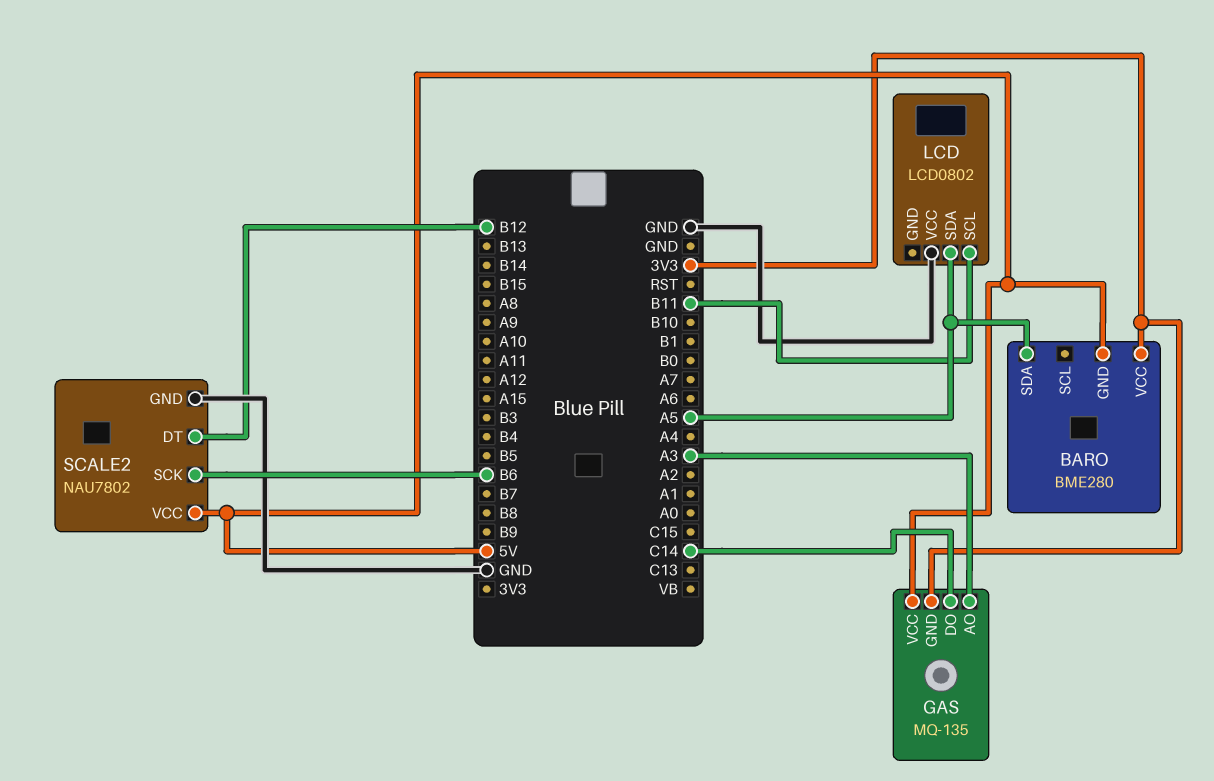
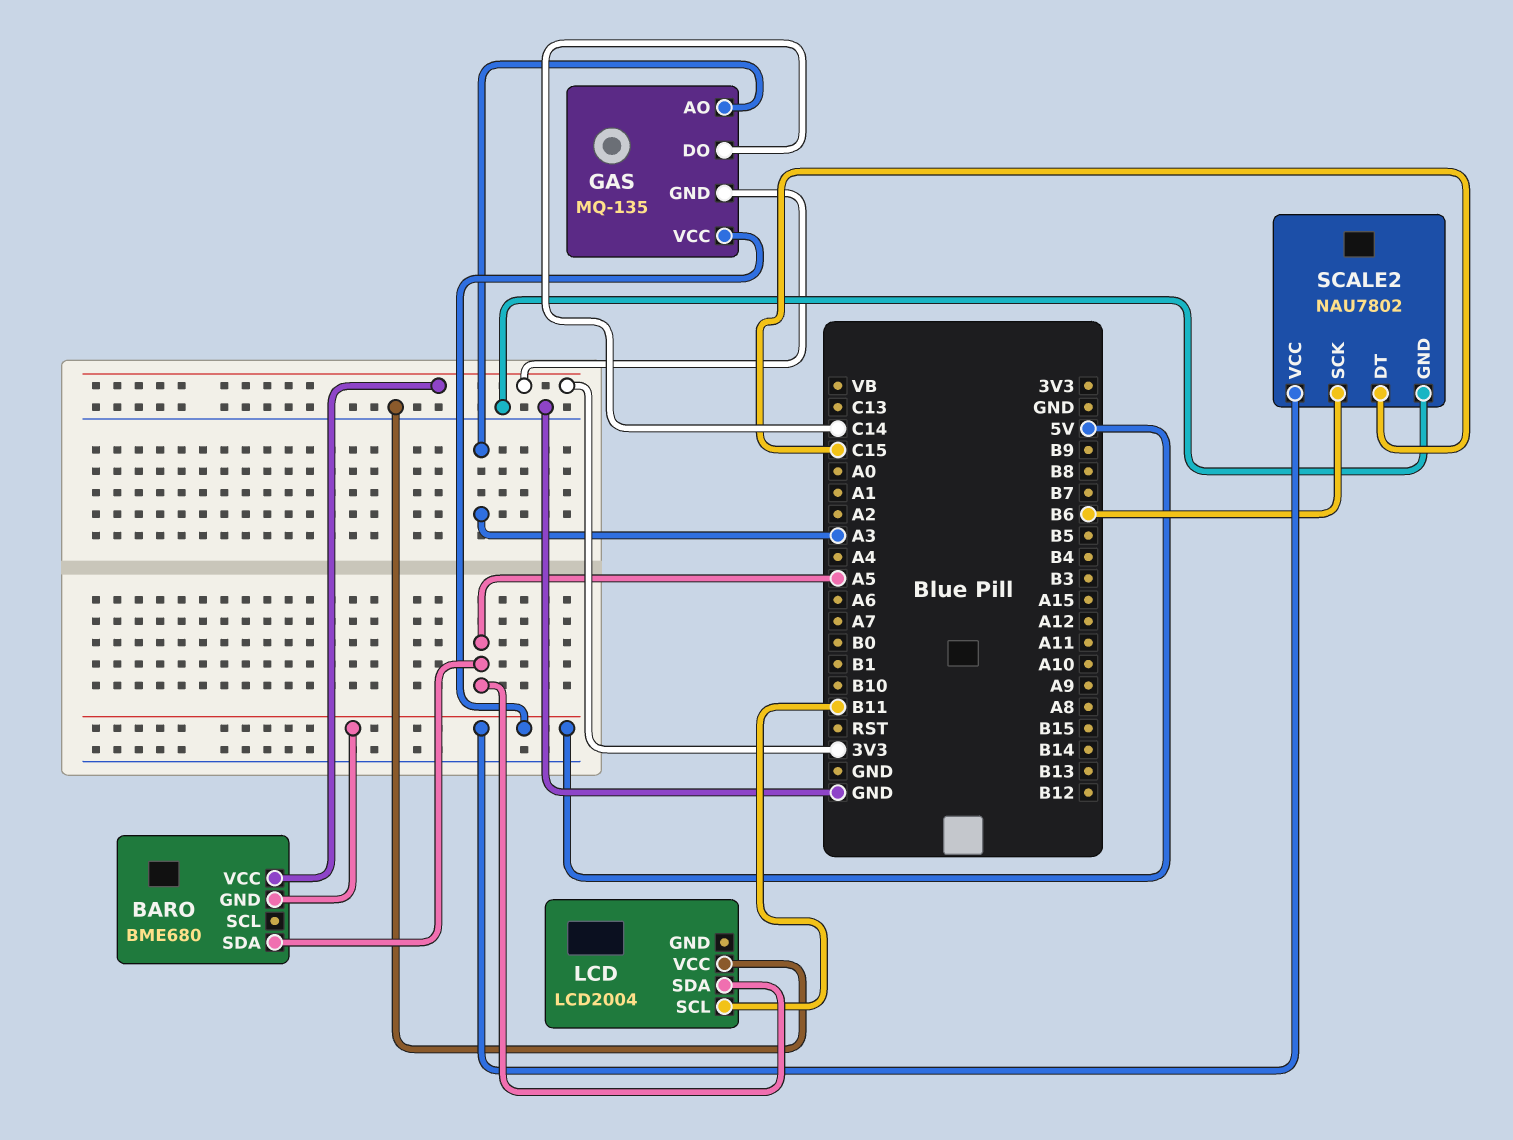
BARO: BME280 -> BME680
LCD: LCD0802 -> LCD2004
SCALE2 pin DT: B12 -> C15

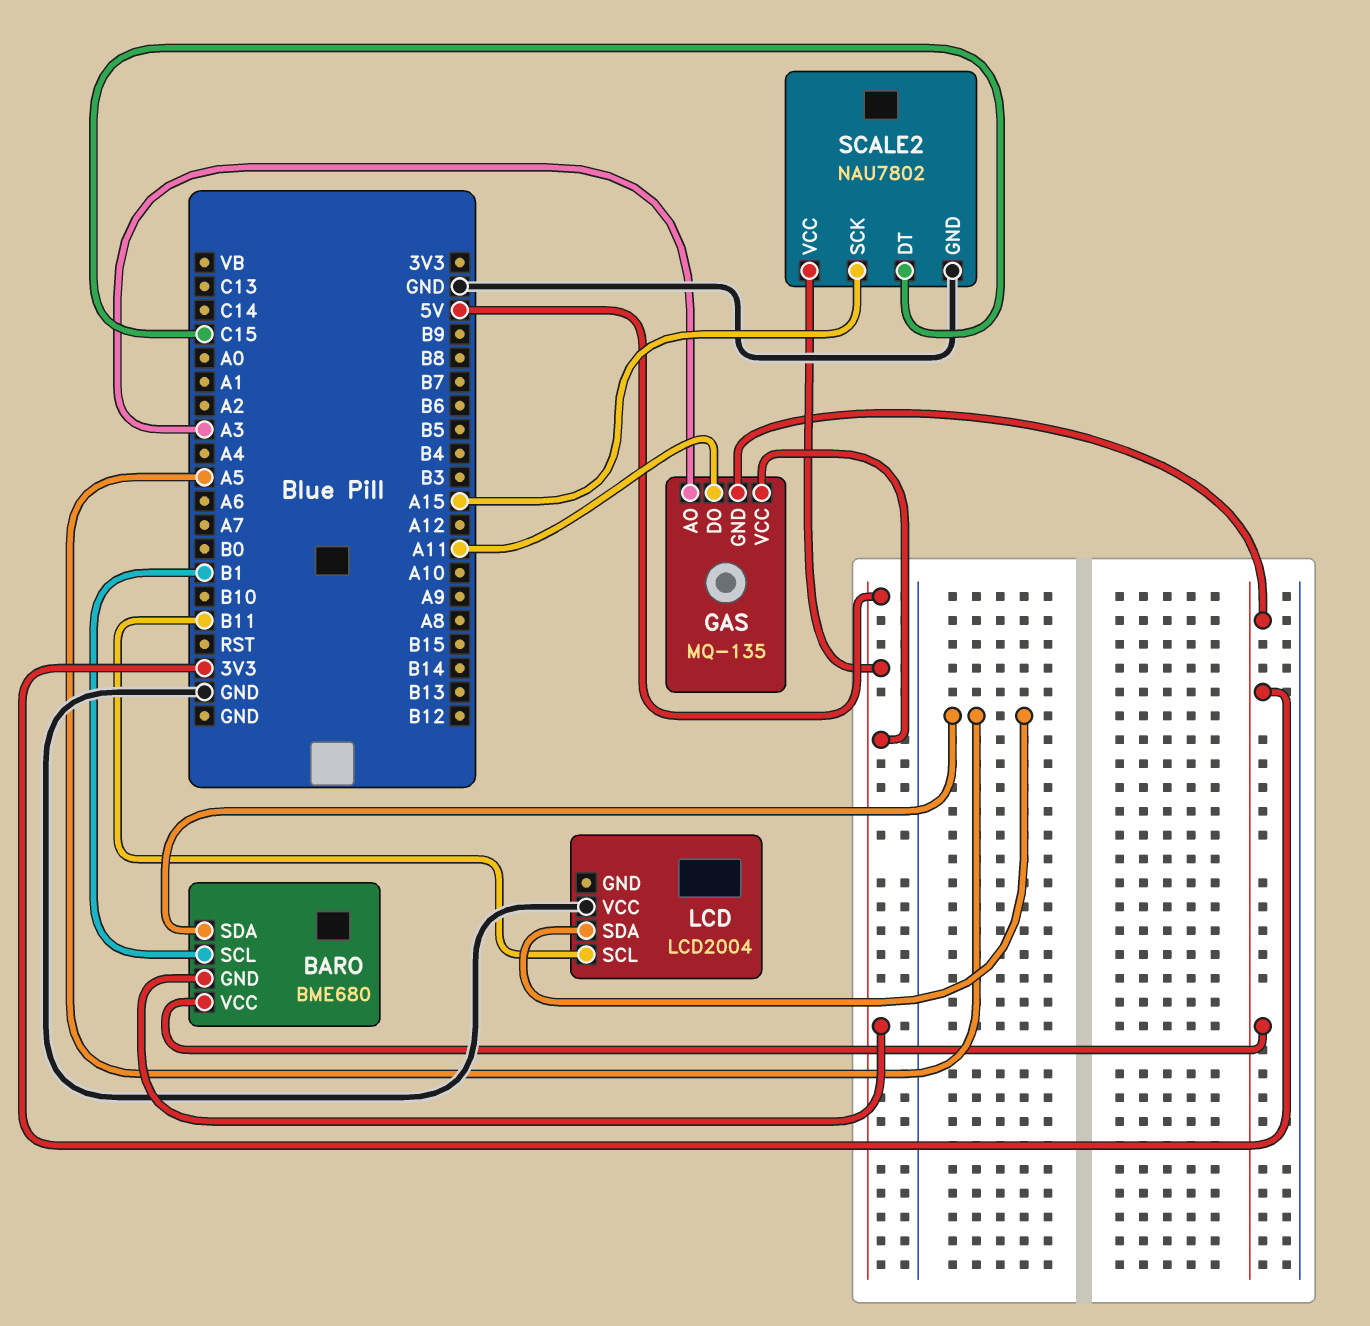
BARO pin SCL: none -> B1
GAS pin DO: C14 -> A11
SCALE2 pin SCK: B6 -> A15

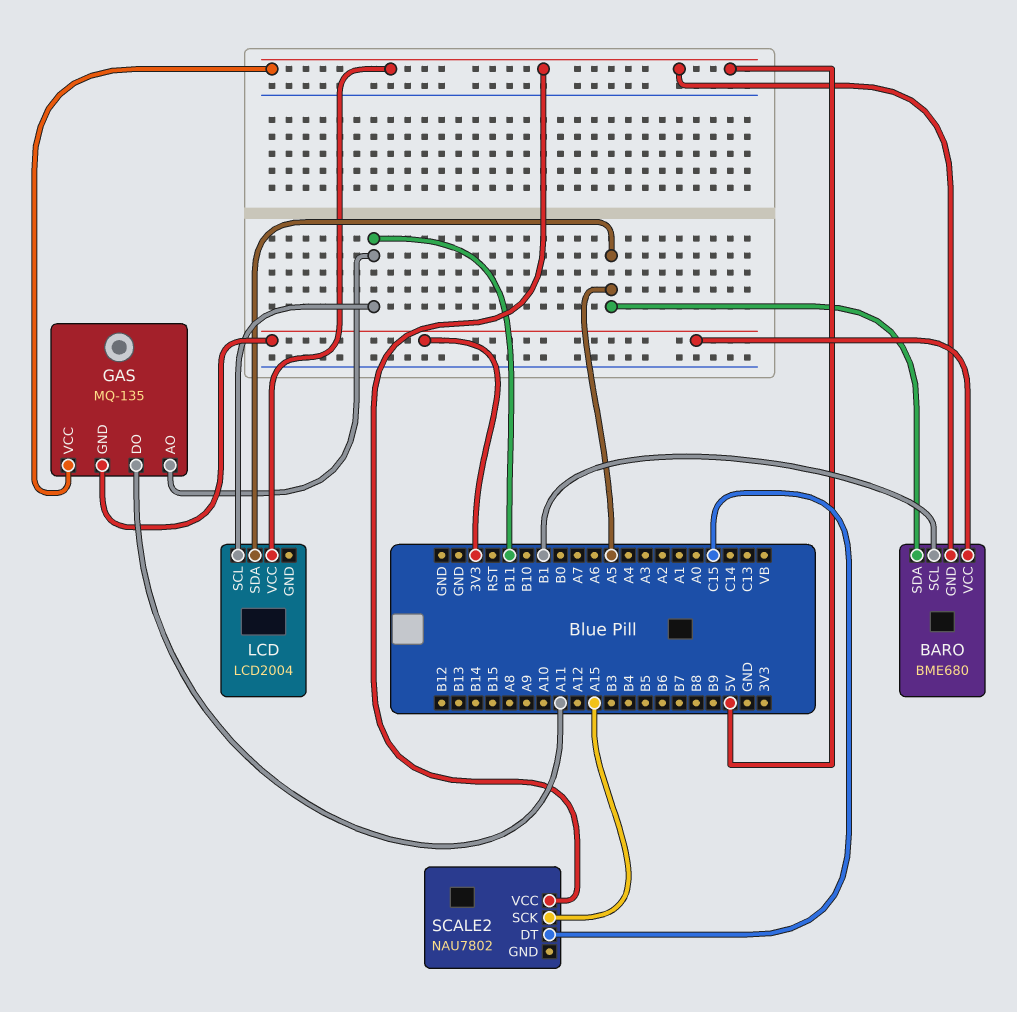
GAS pin AO: A3 -> B11
LCD pin VCC: GND -> 5V
SCALE2 pin GND: GND -> none

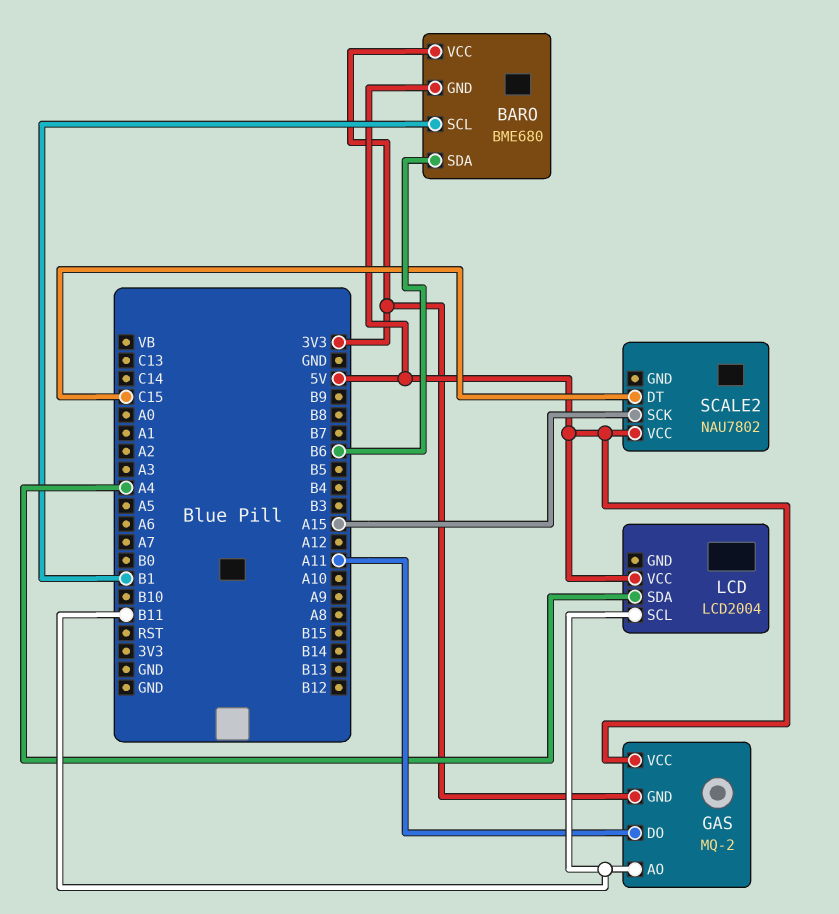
BARO pin SDA: A5 -> B6
GAS: MQ-135 -> MQ-2
LCD pin SDA: A5 -> A4

